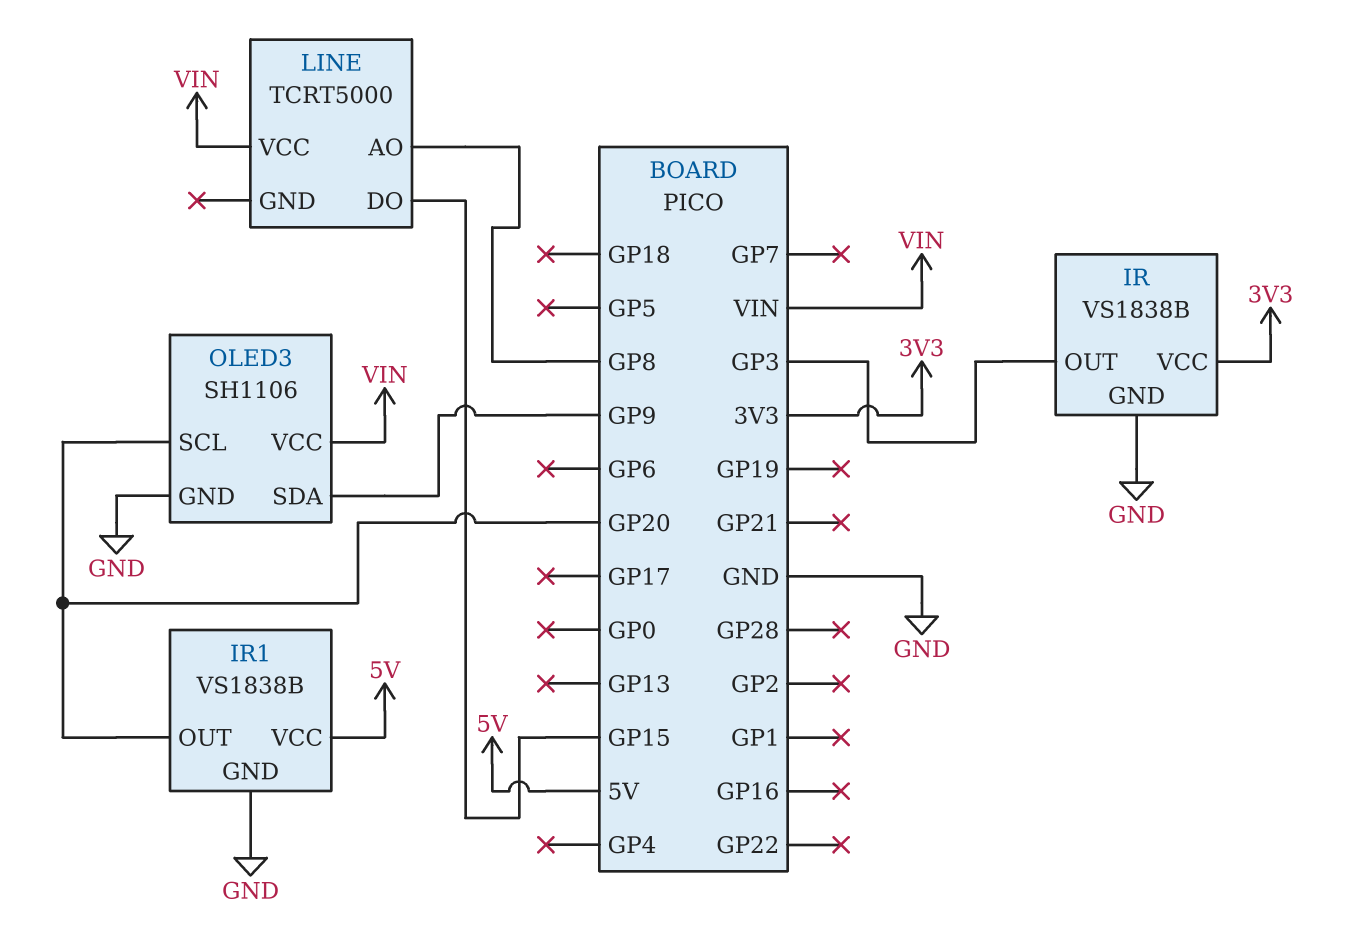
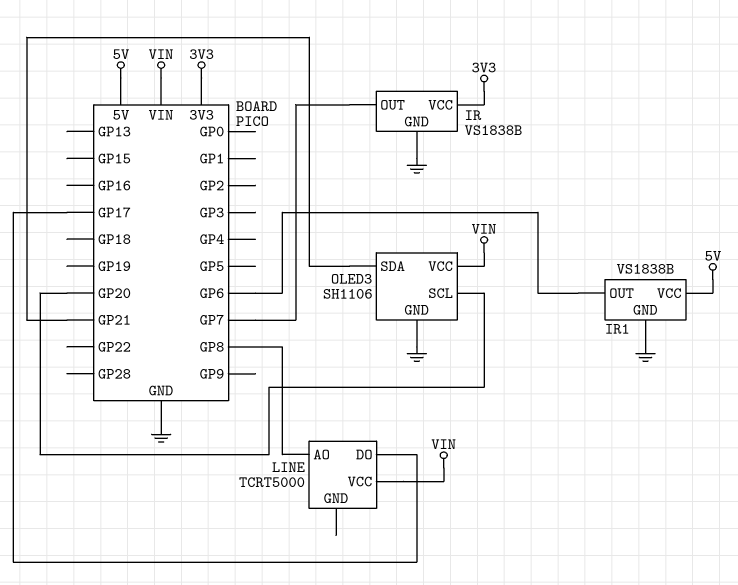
IR pin OUT: GP3 -> GP7
IR1 pin OUT: GP20 -> GP6
LINE pin DO: GP15 -> GP17
OLED3 pin SDA: GP9 -> GP21

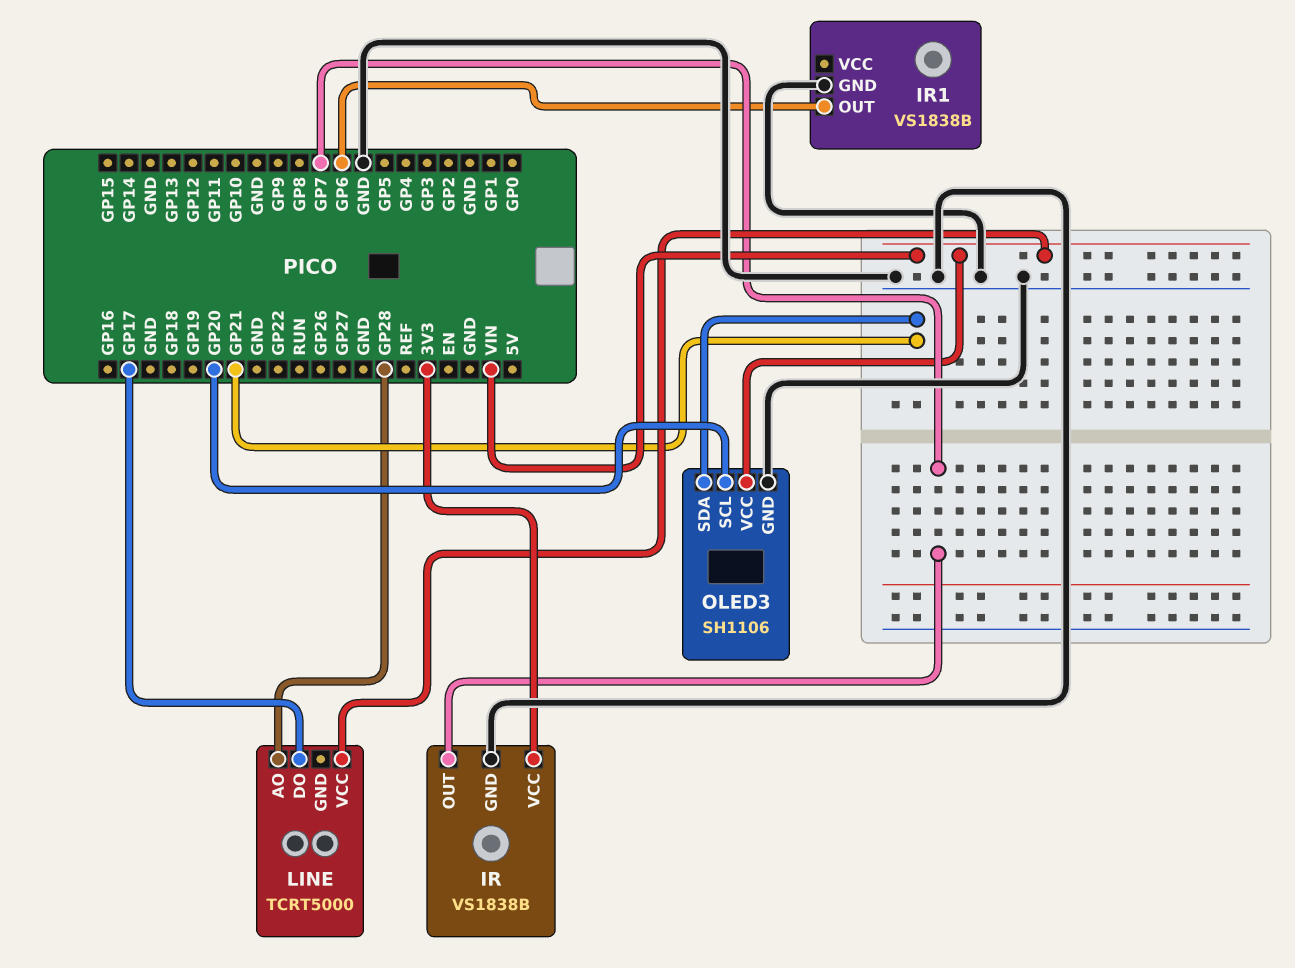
IR1 pin VCC: 5V -> none
LINE pin AO: GP8 -> GP28

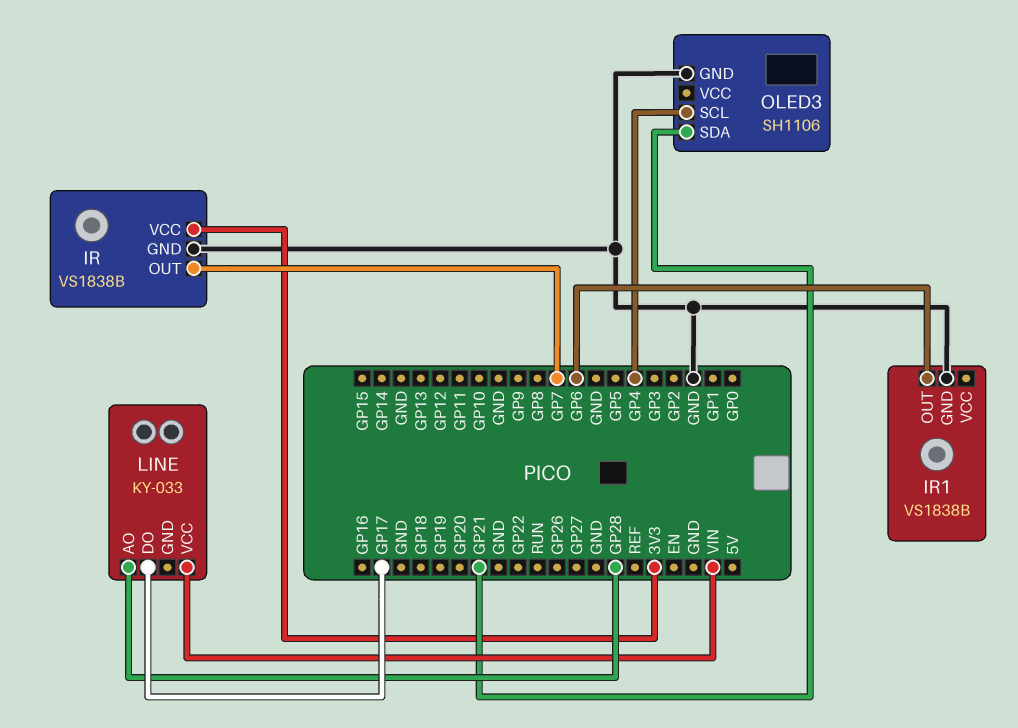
LINE: TCRT5000 -> KY-033
OLED3 pin SCL: GP20 -> GP4
OLED3 pin VCC: VIN -> none

